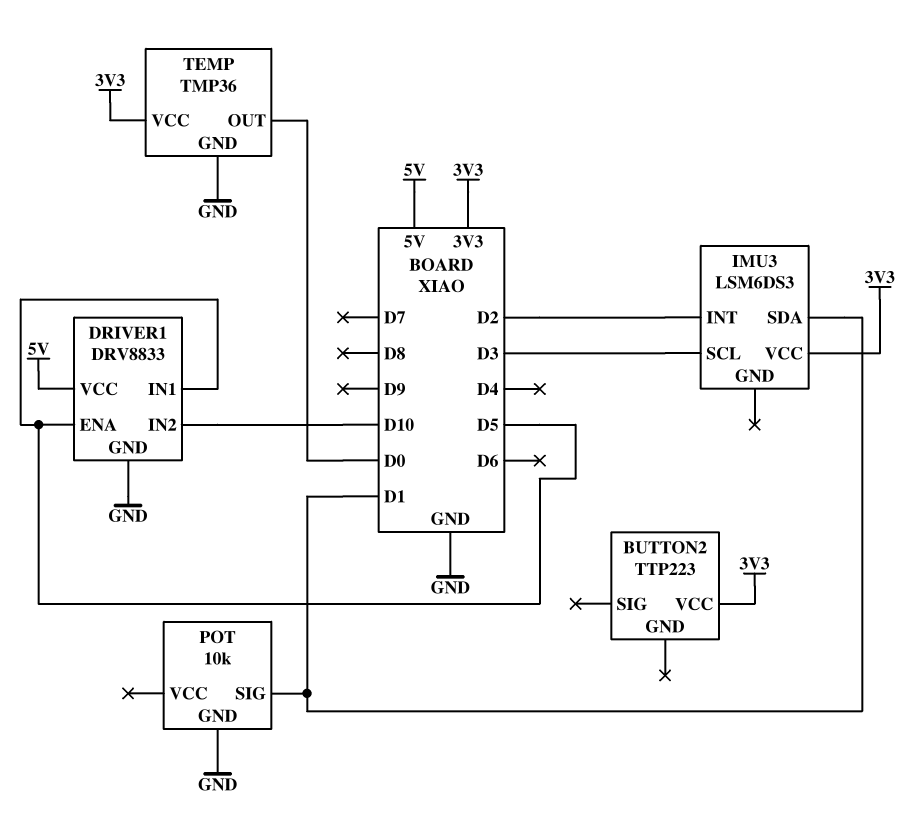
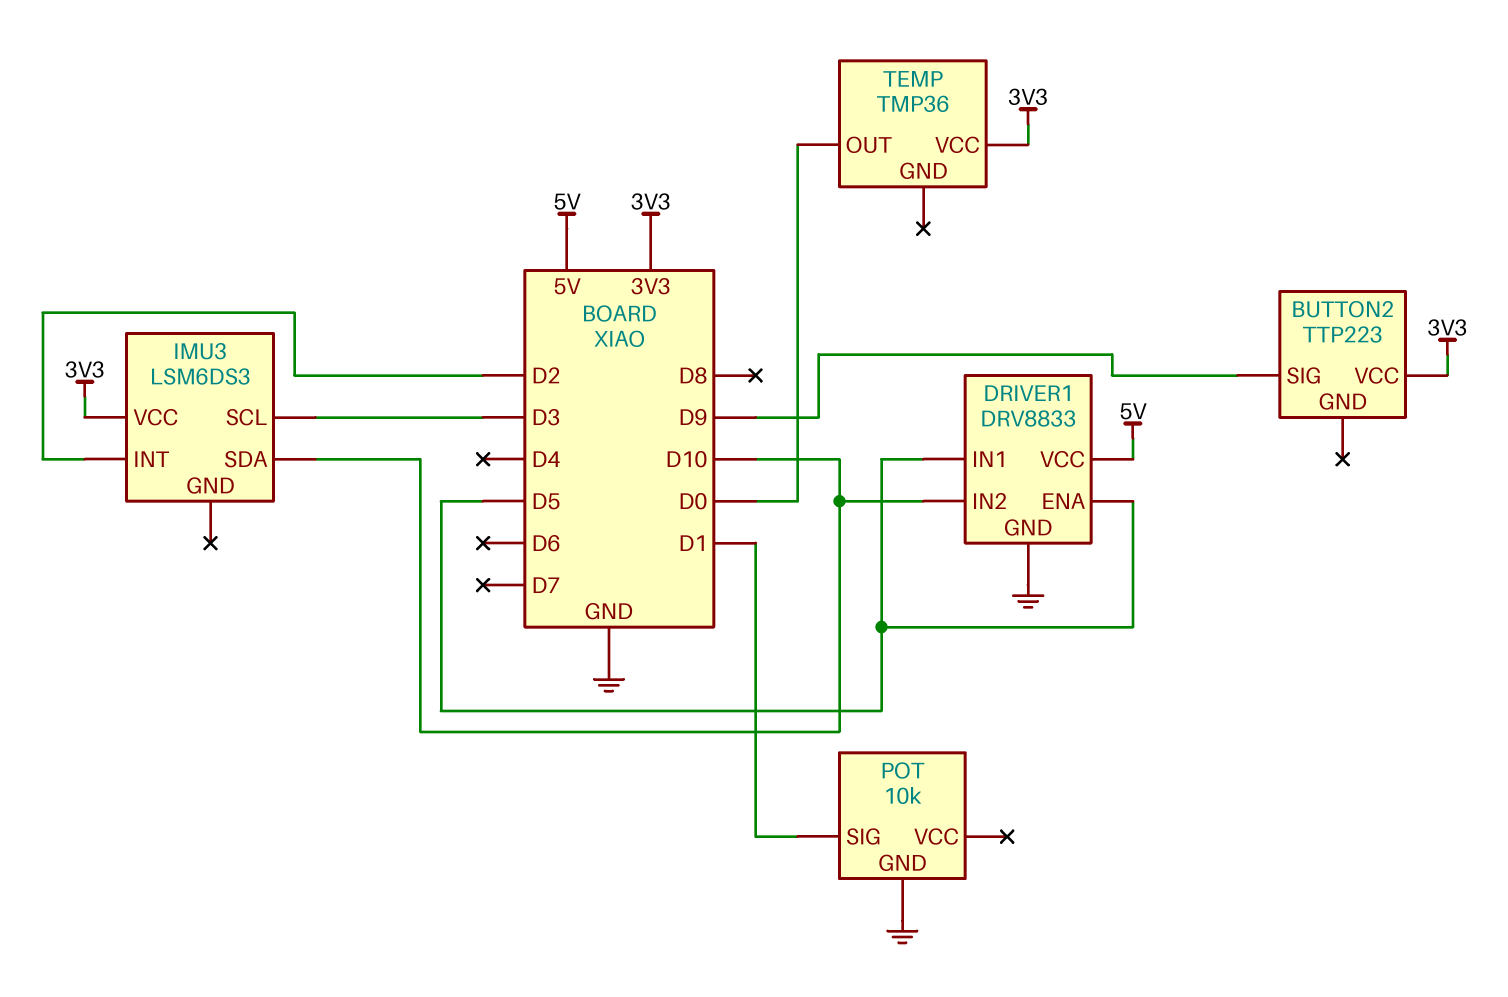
BUTTON2 pin SIG: none -> D9
IMU3 pin SDA: D1 -> D10
TEMP pin GND: GND -> none

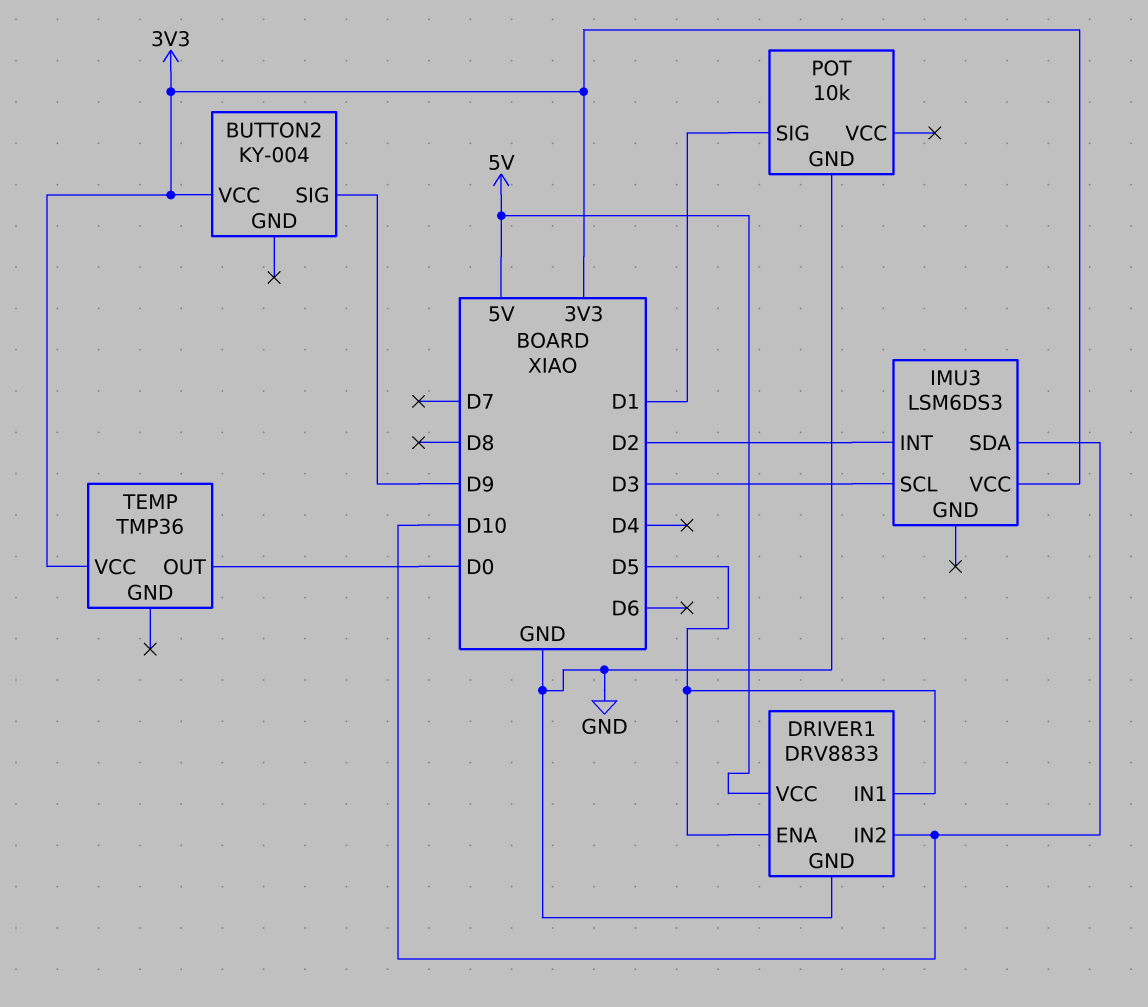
BUTTON2: TTP223 -> KY-004

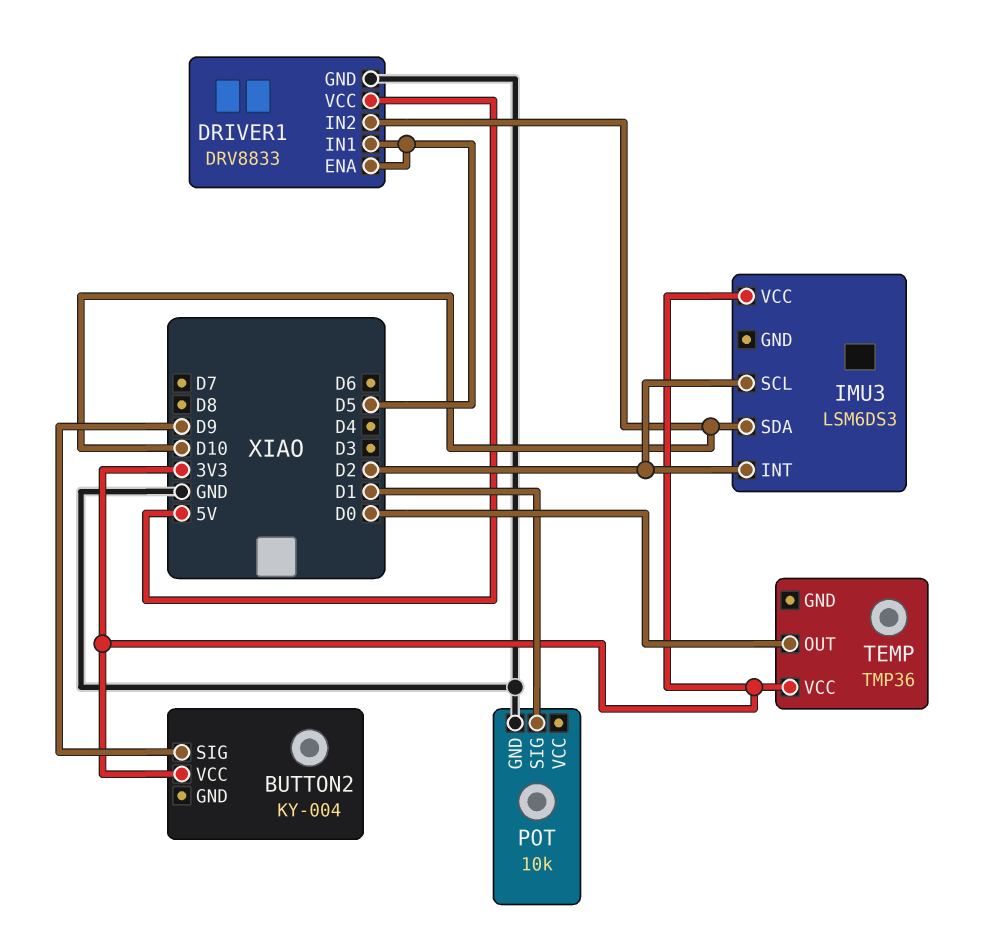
IMU3 pin SCL: D3 -> D2

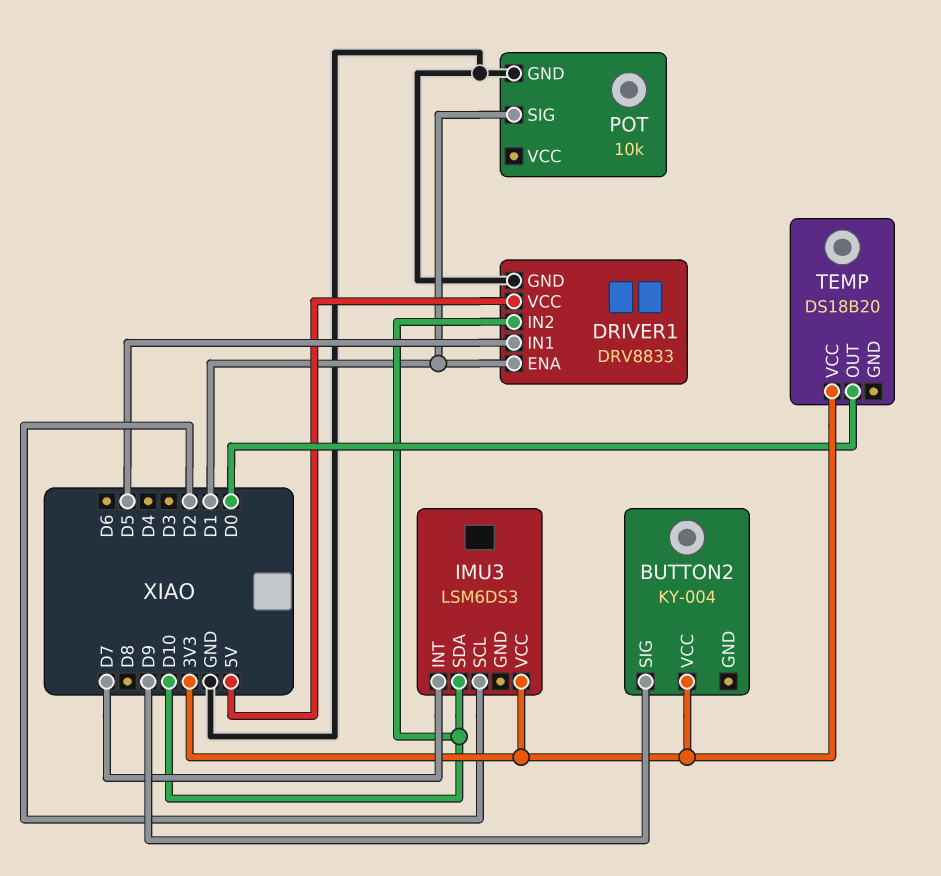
DRIVER1 pin ENA: D5 -> D1
IMU3 pin INT: D2 -> D7
TEMP: TMP36 -> DS18B20

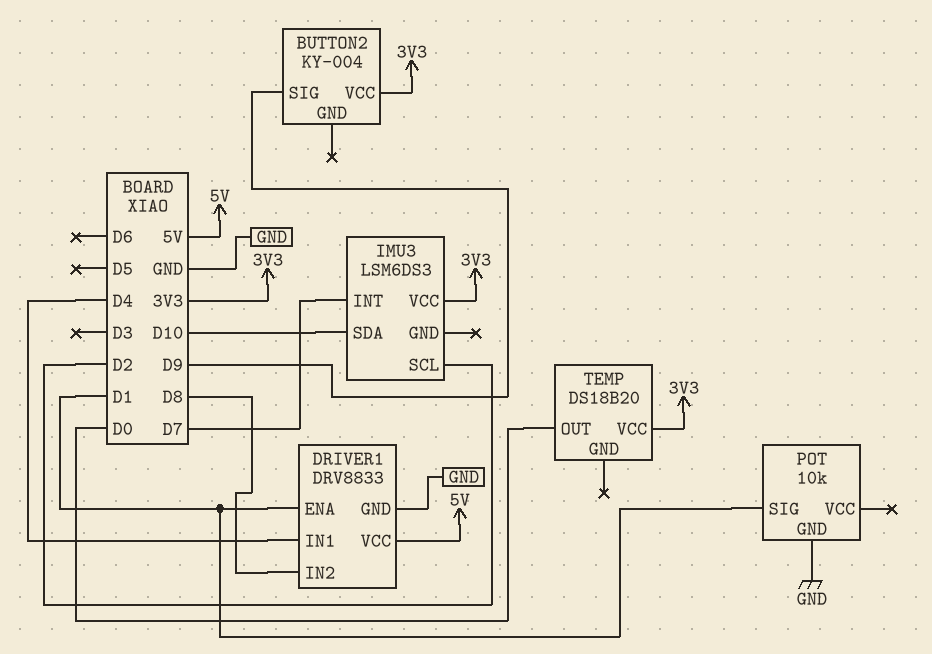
DRIVER1 pin IN1: D5 -> D4
DRIVER1 pin IN2: D10 -> D8

